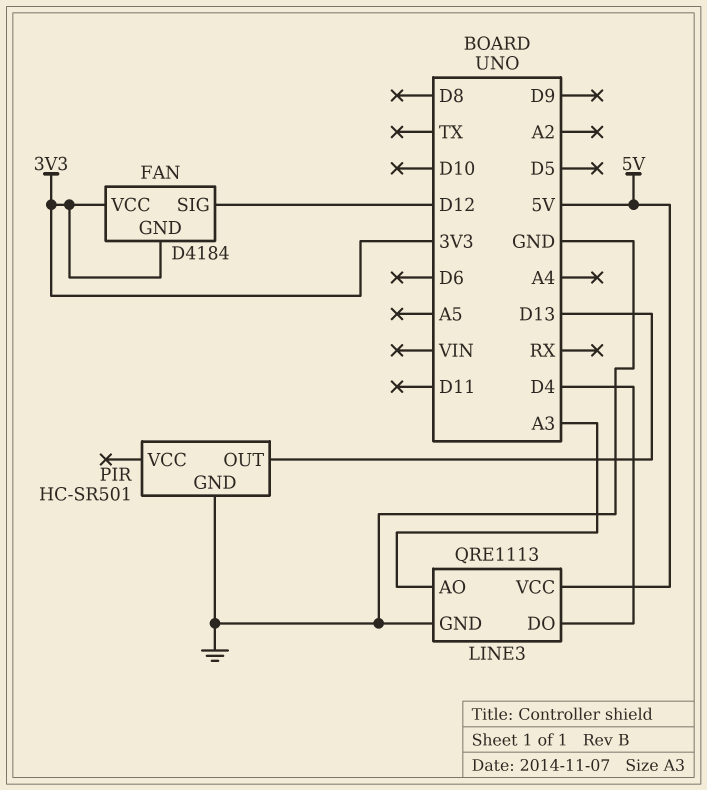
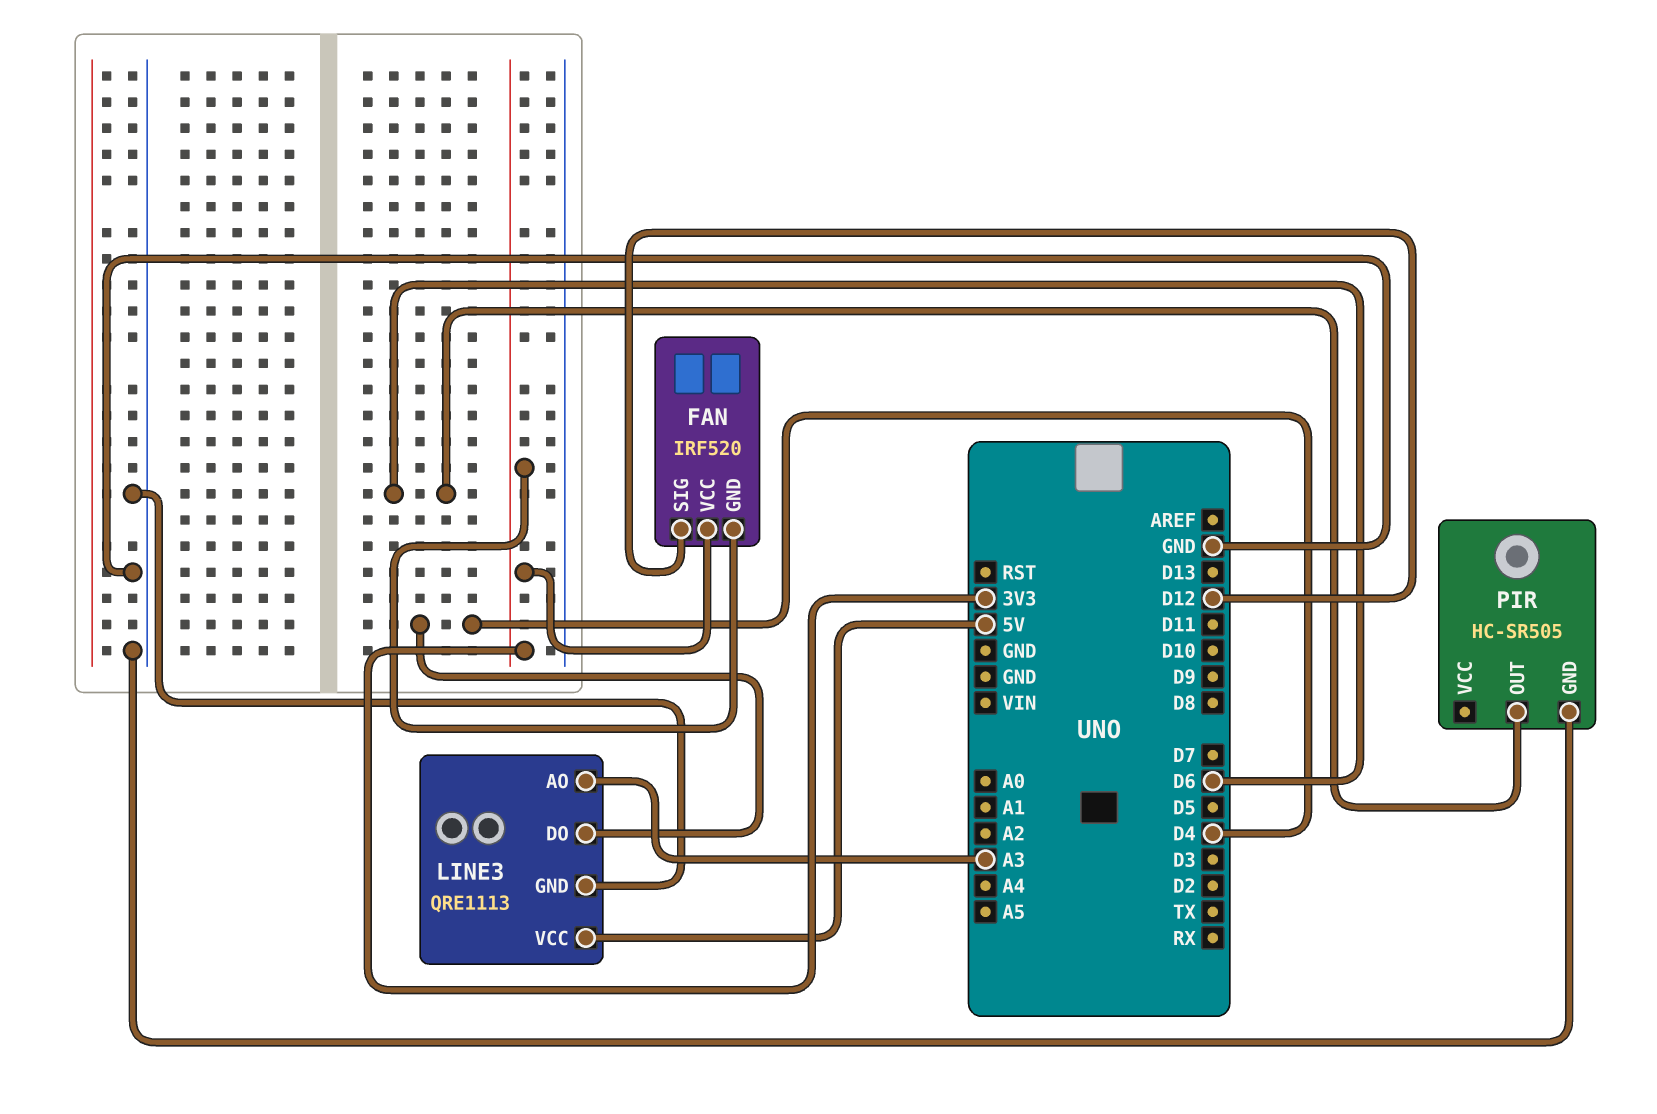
FAN: D4184 -> IRF520
PIR: HC-SR501 -> HC-SR505
PIR pin OUT: D13 -> D6

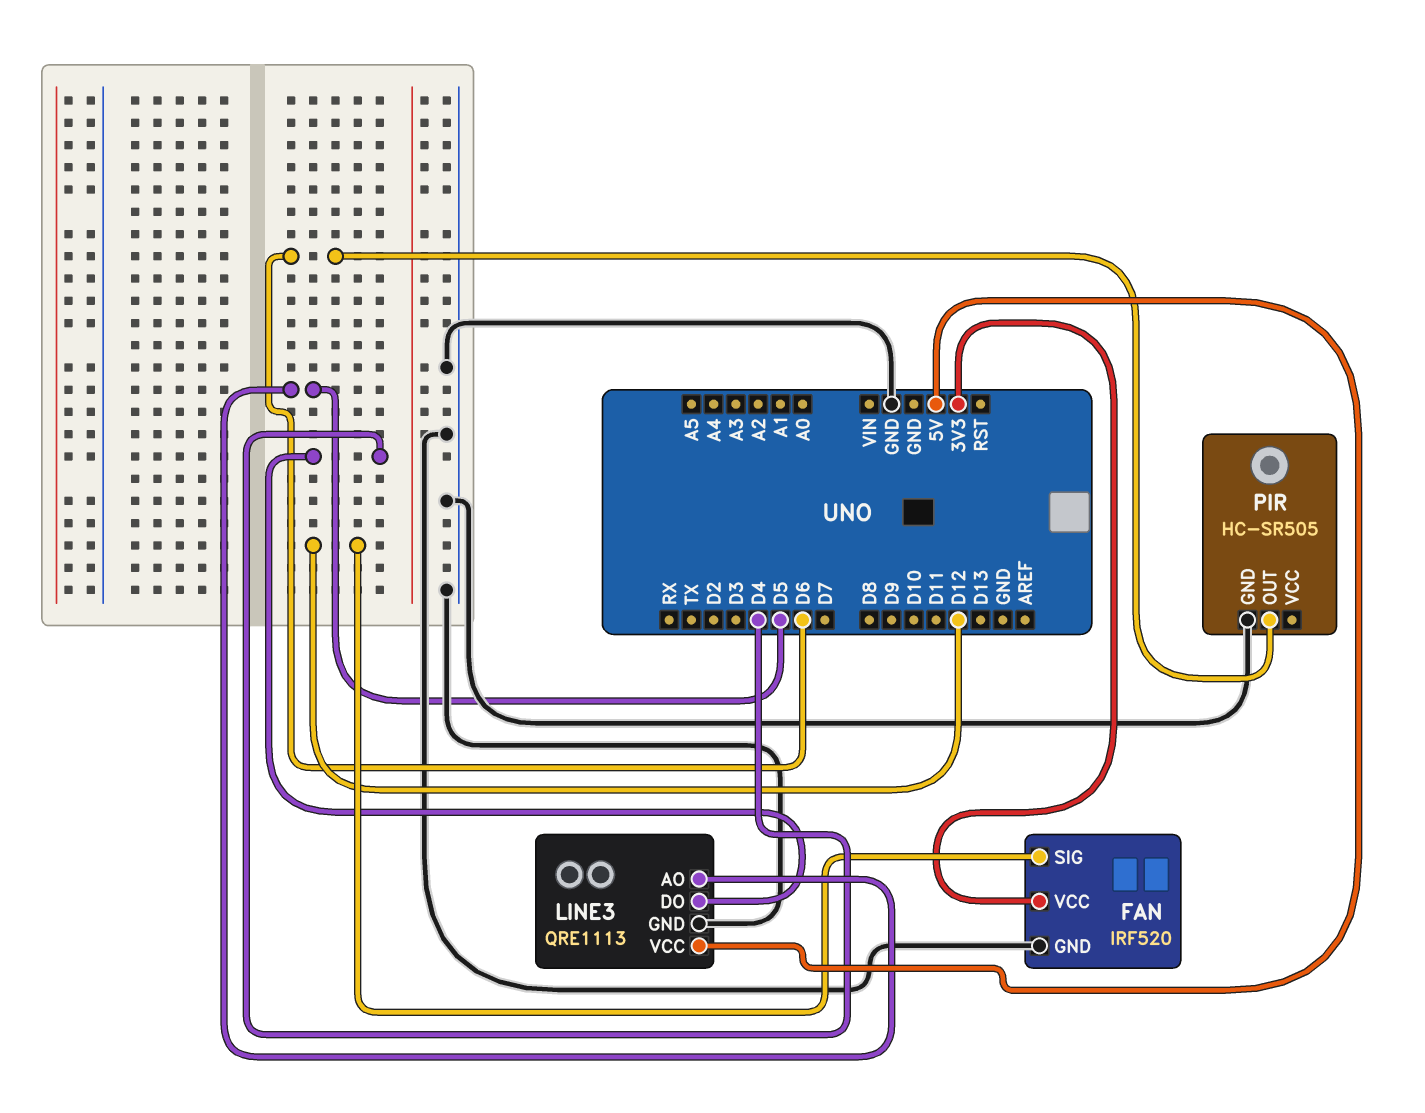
FAN pin GND: 3V3 -> GND
LINE3 pin AO: A3 -> D5

